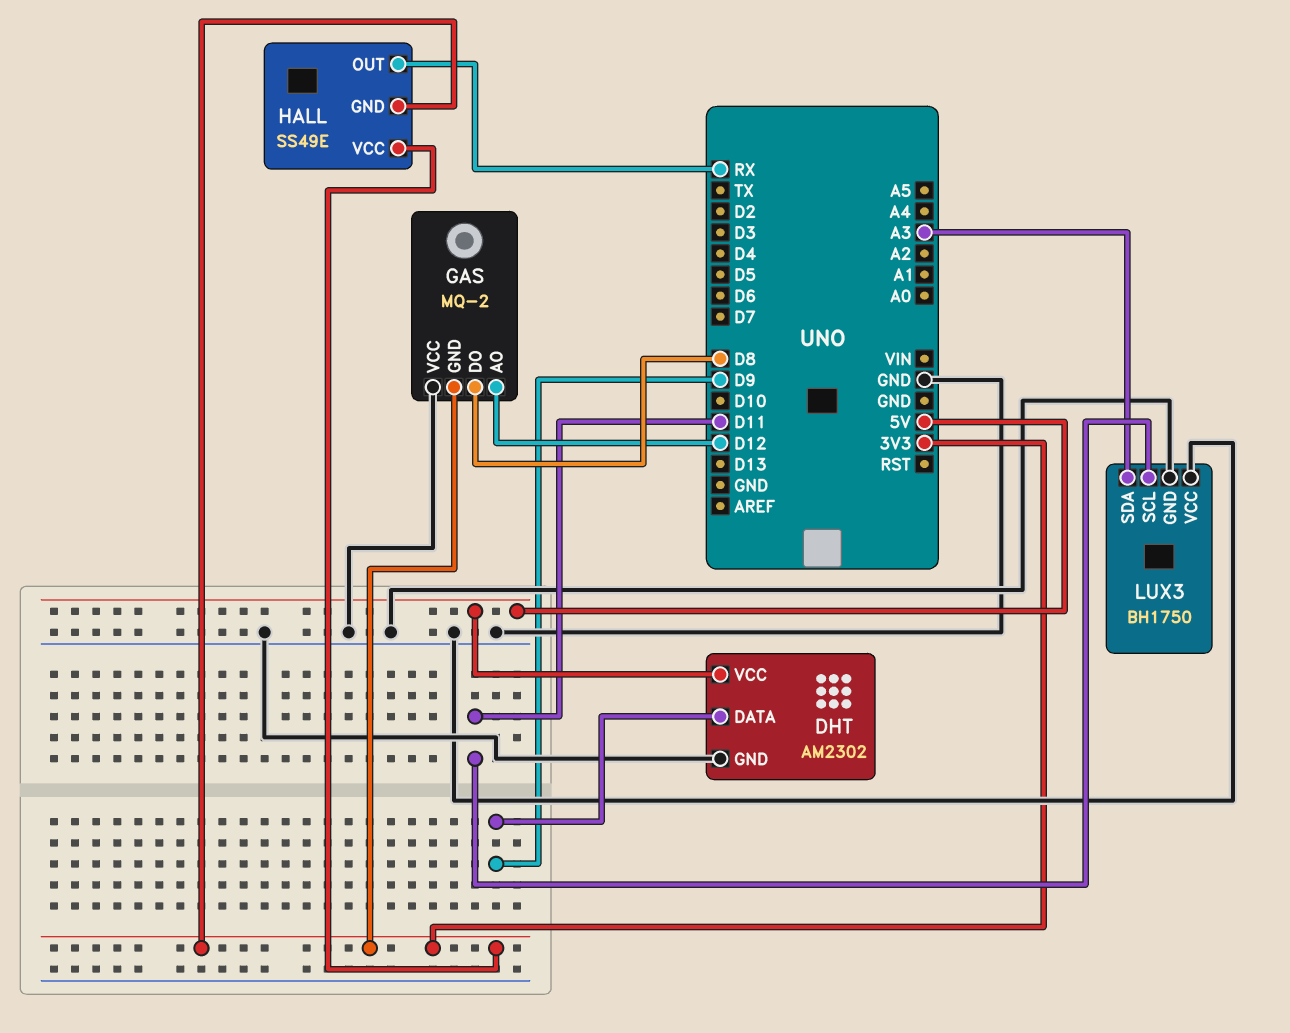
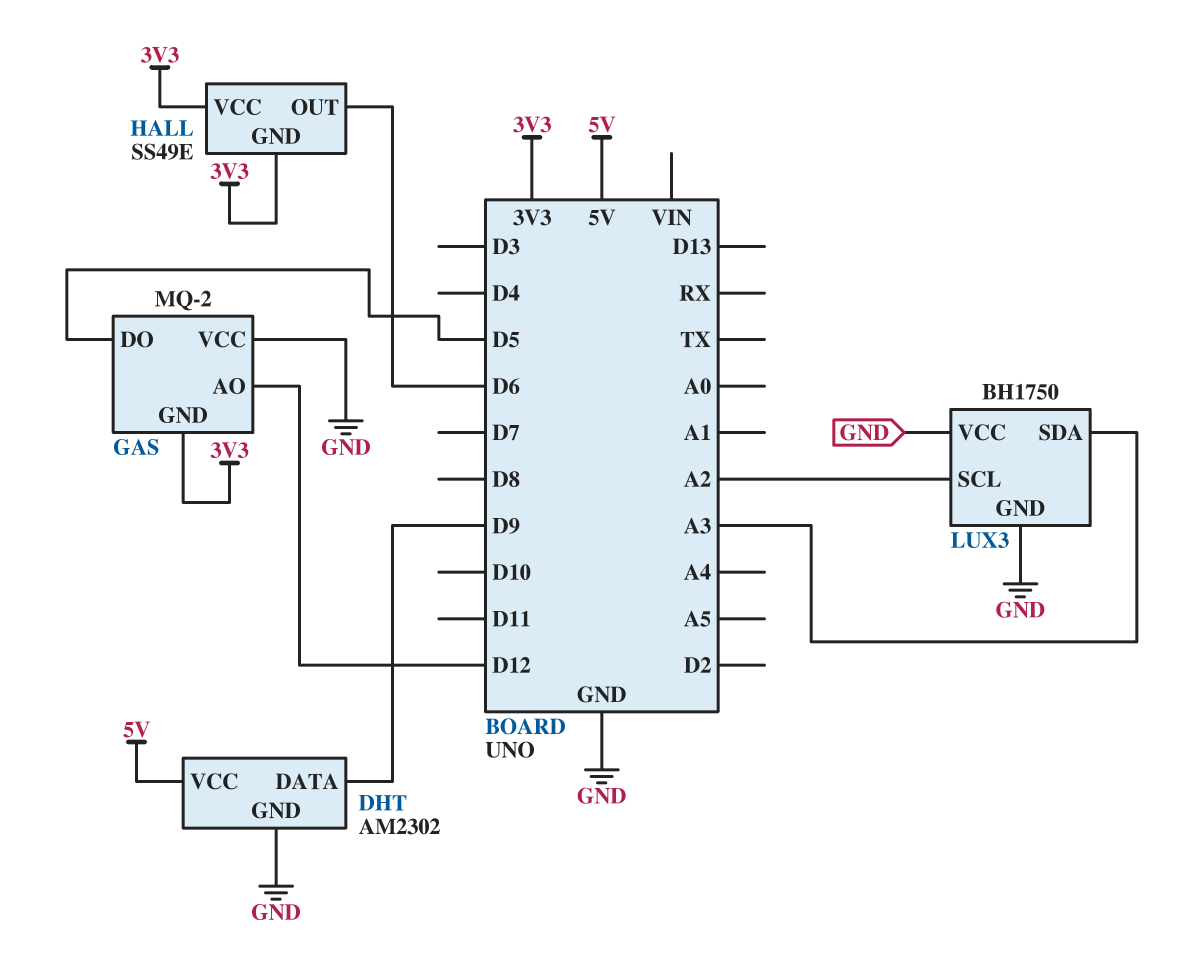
GAS pin DO: D8 -> D5
HALL pin OUT: RX -> D6
LUX3 pin SCL: D11 -> A2

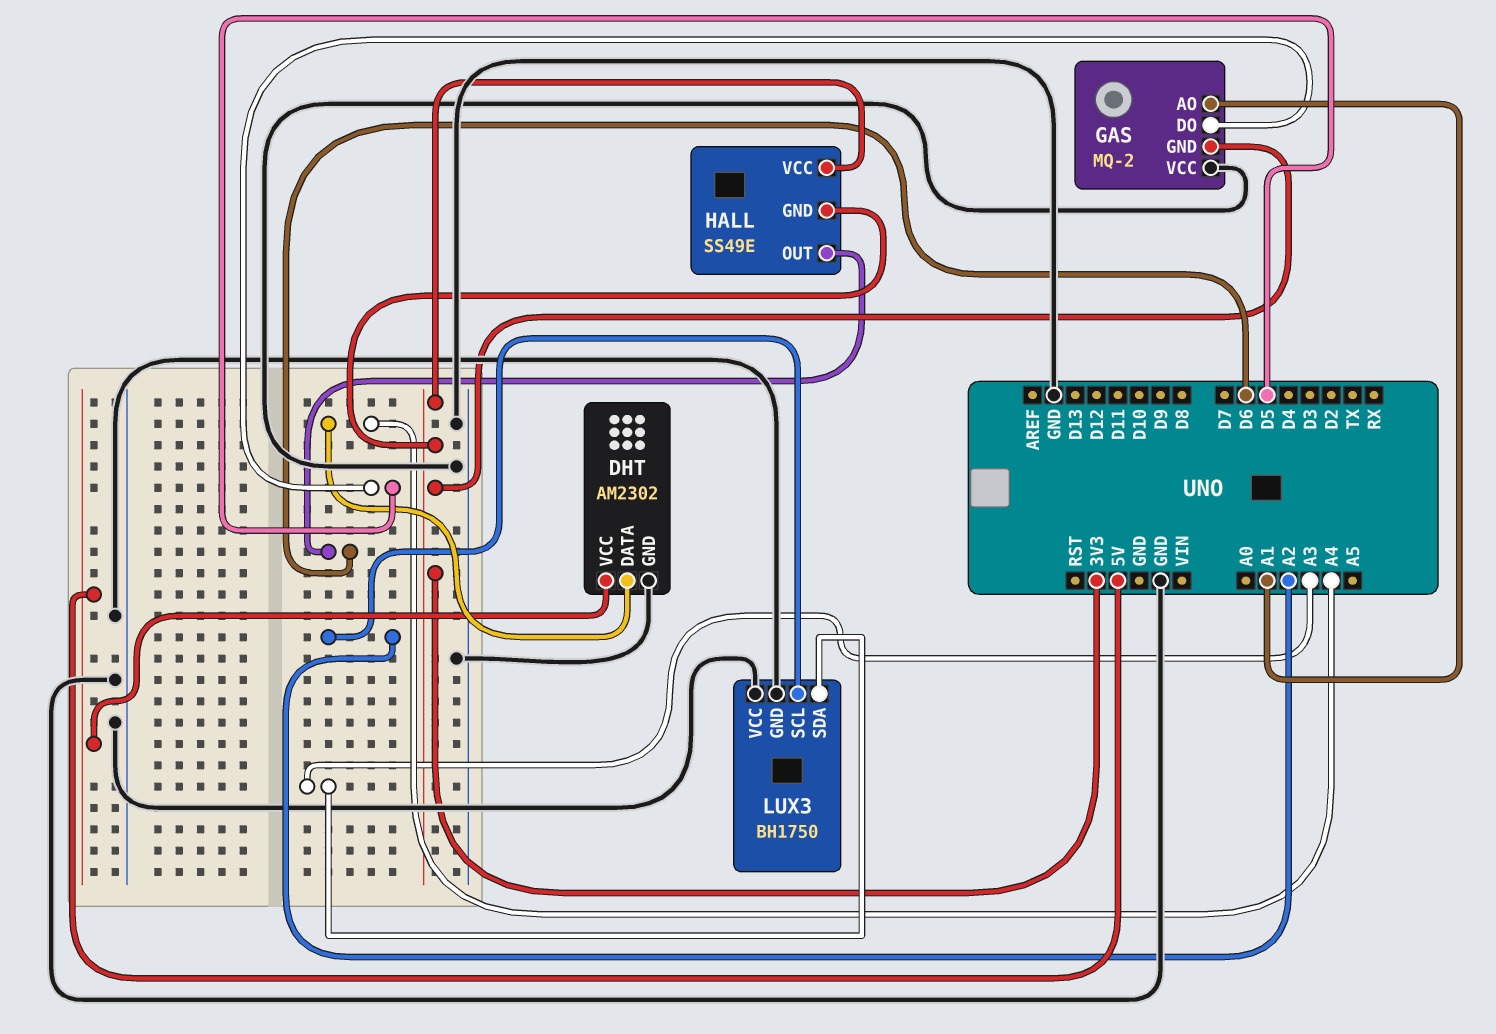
DHT pin DATA: D9 -> A4
GAS pin AO: D12 -> A1

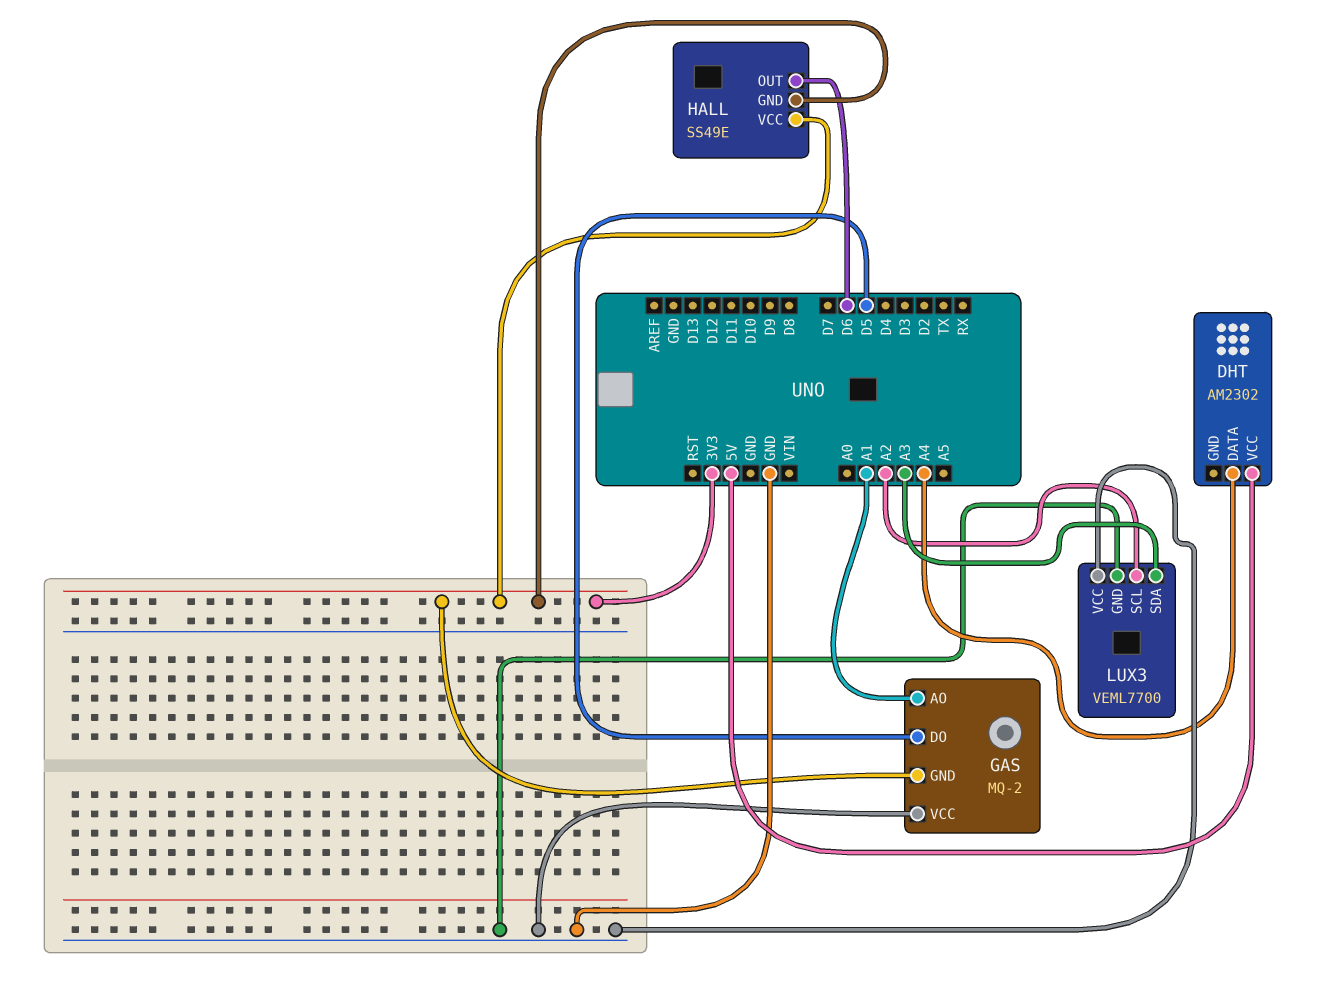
DHT pin GND: GND -> none
LUX3: BH1750 -> VEML7700

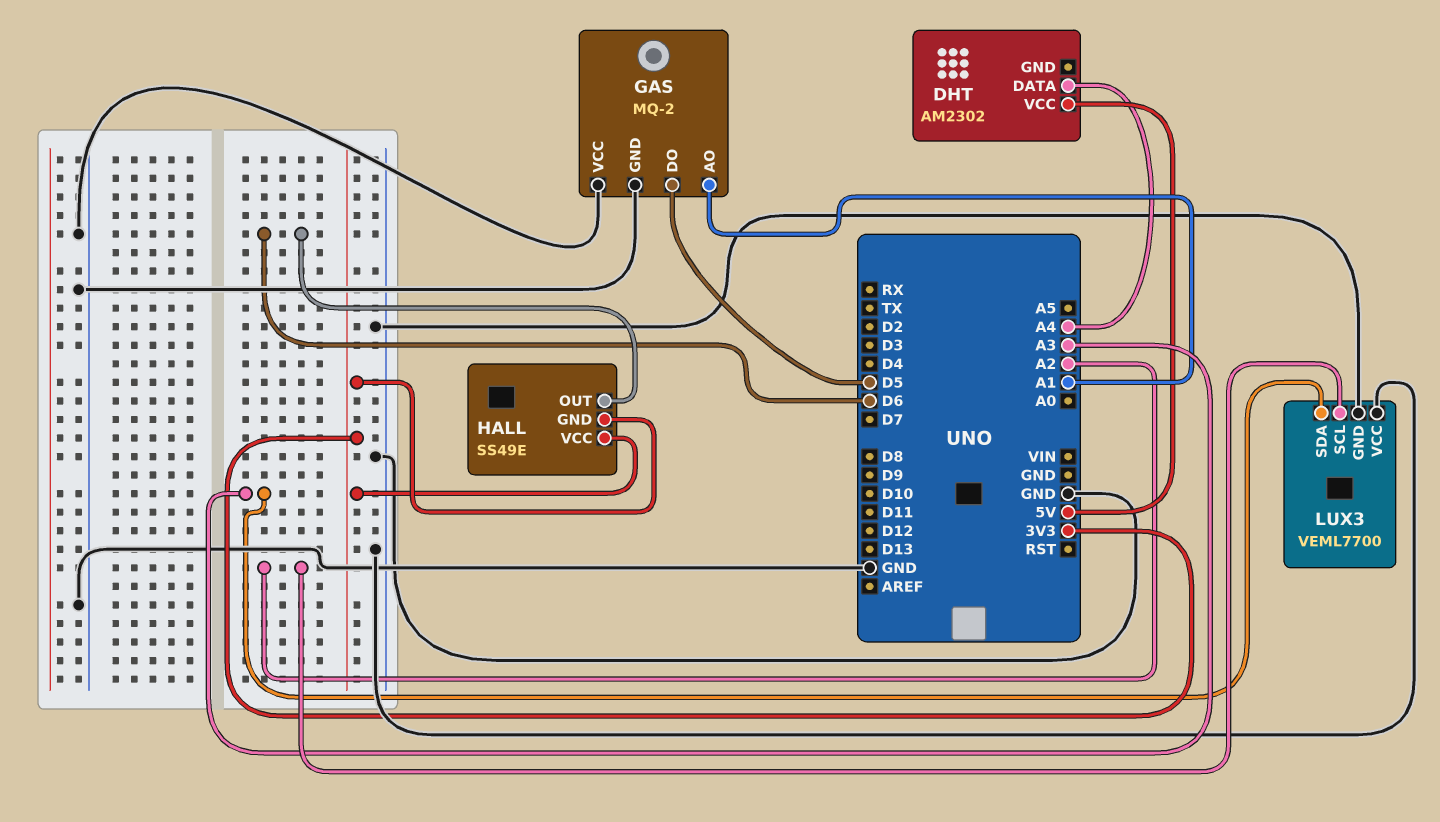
GAS pin GND: 3V3 -> GND

